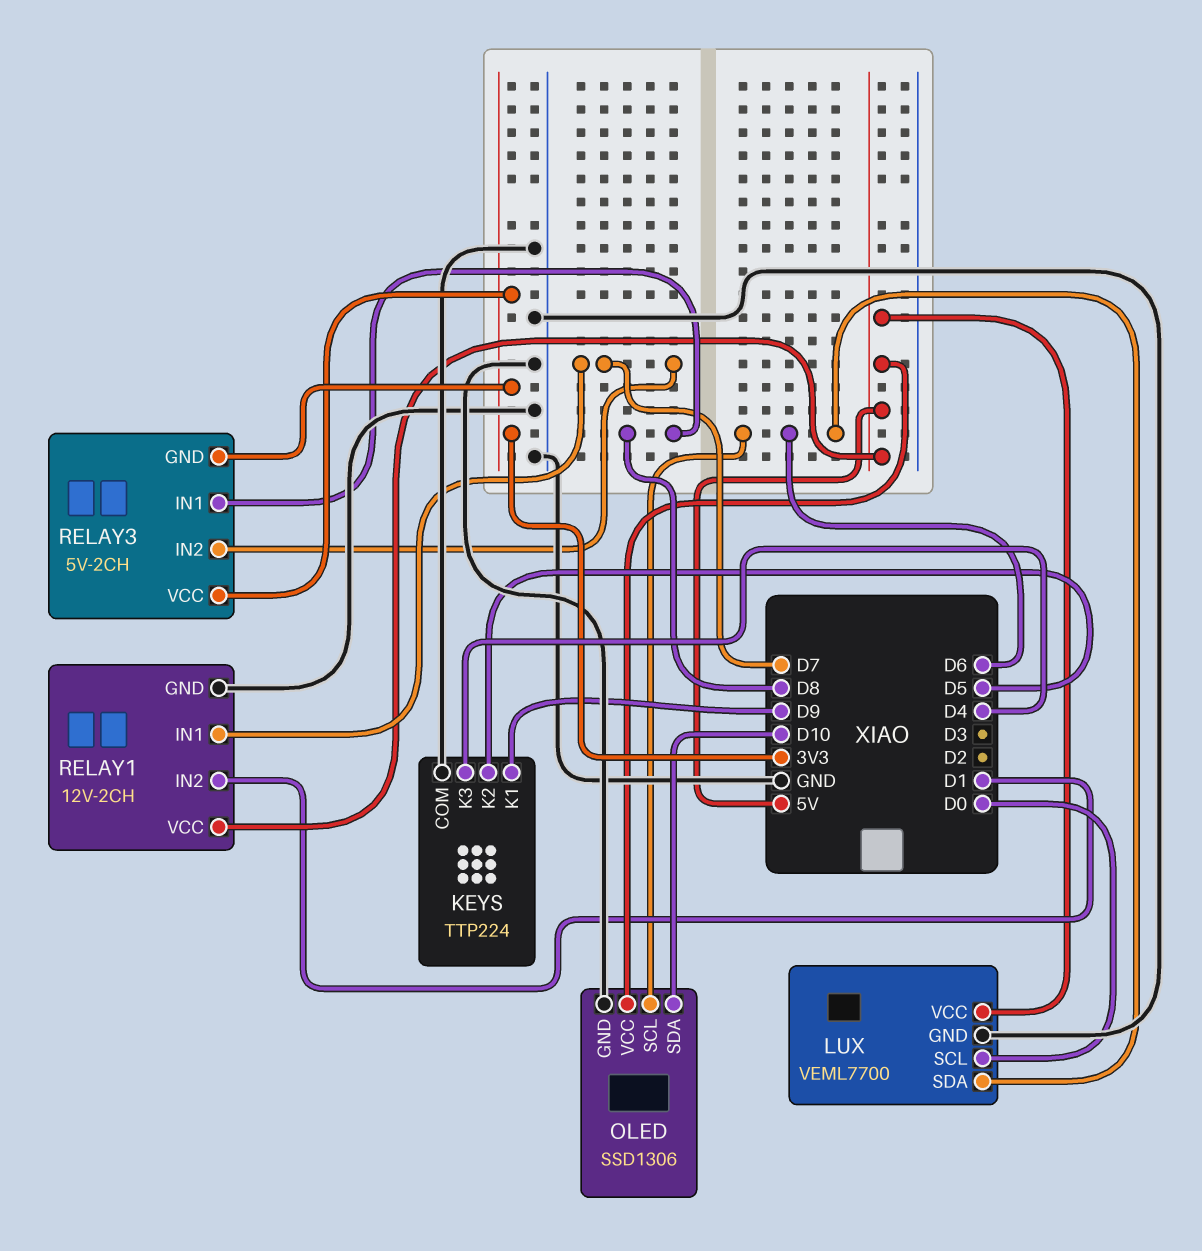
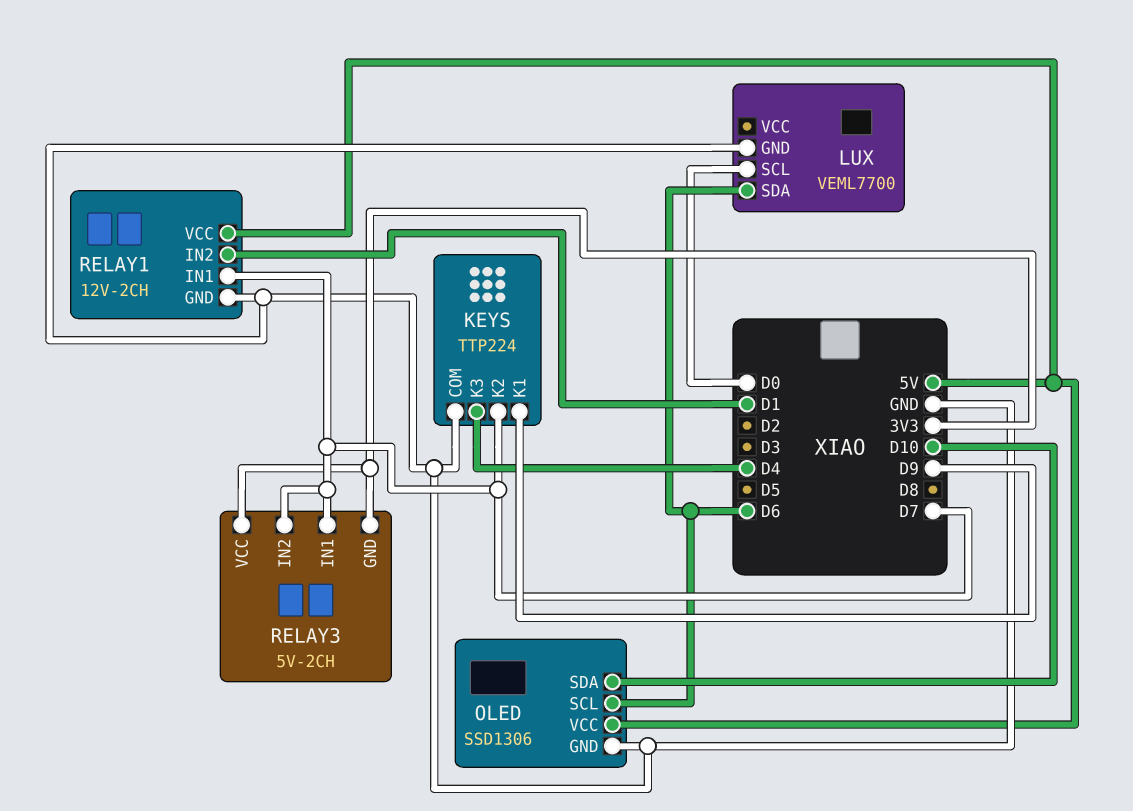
KEYS pin K2: D5 -> D7
LUX pin VCC: 5V -> none
RELAY3 pin IN1: D8 -> D7

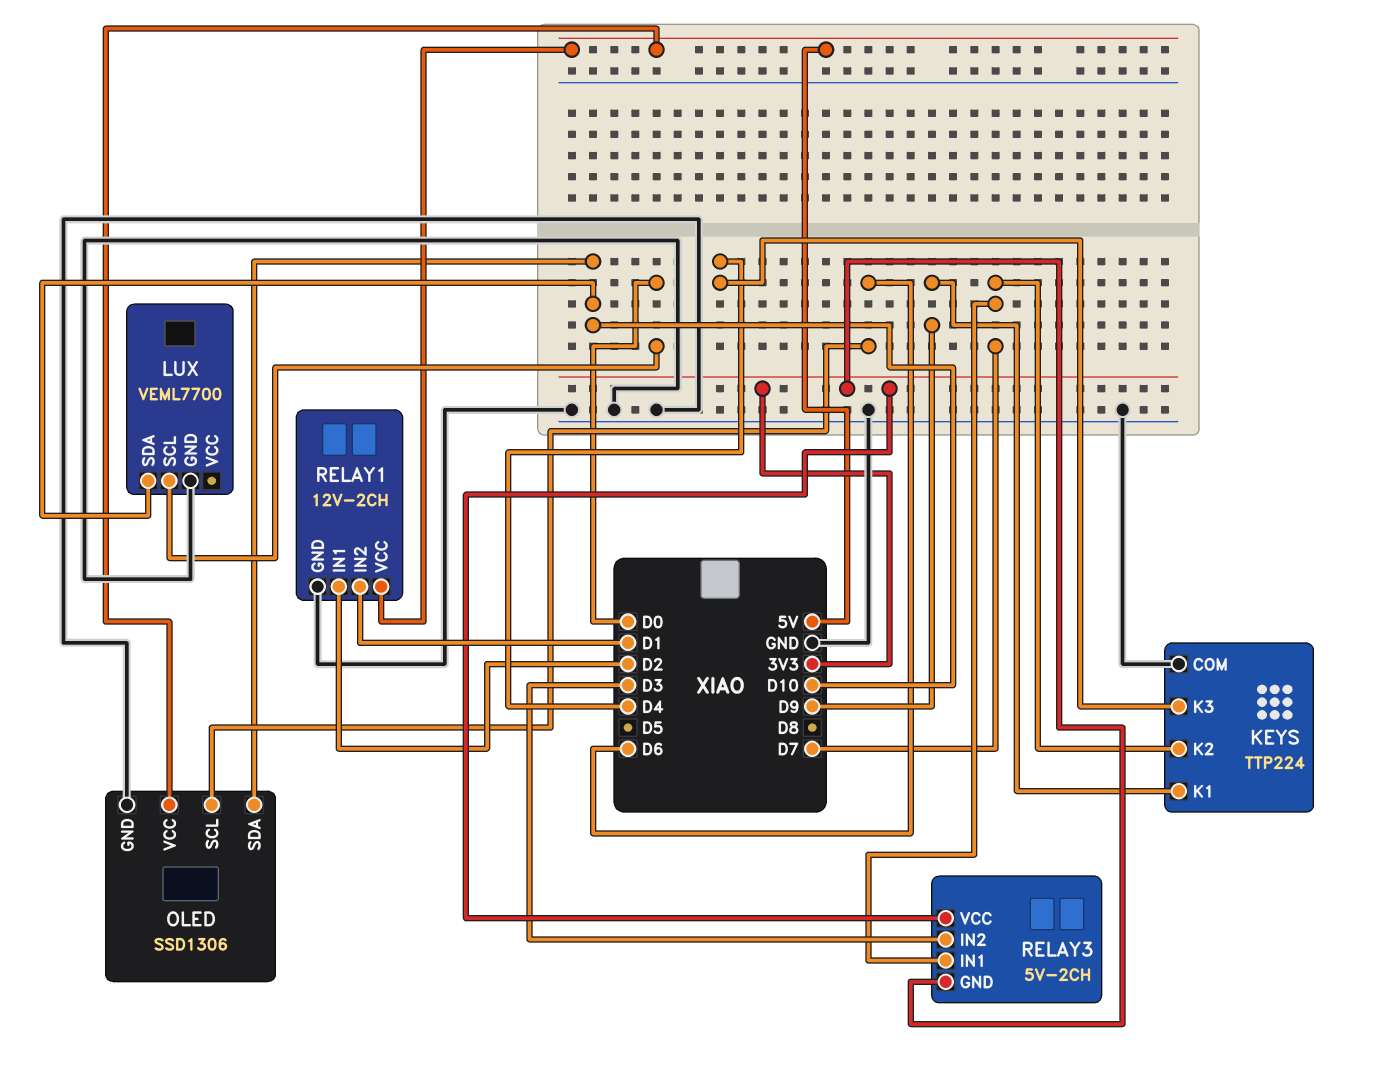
LUX pin SDA: D6 -> D10
RELAY1 pin IN1: D7 -> D2
RELAY3 pin IN2: D7 -> D3

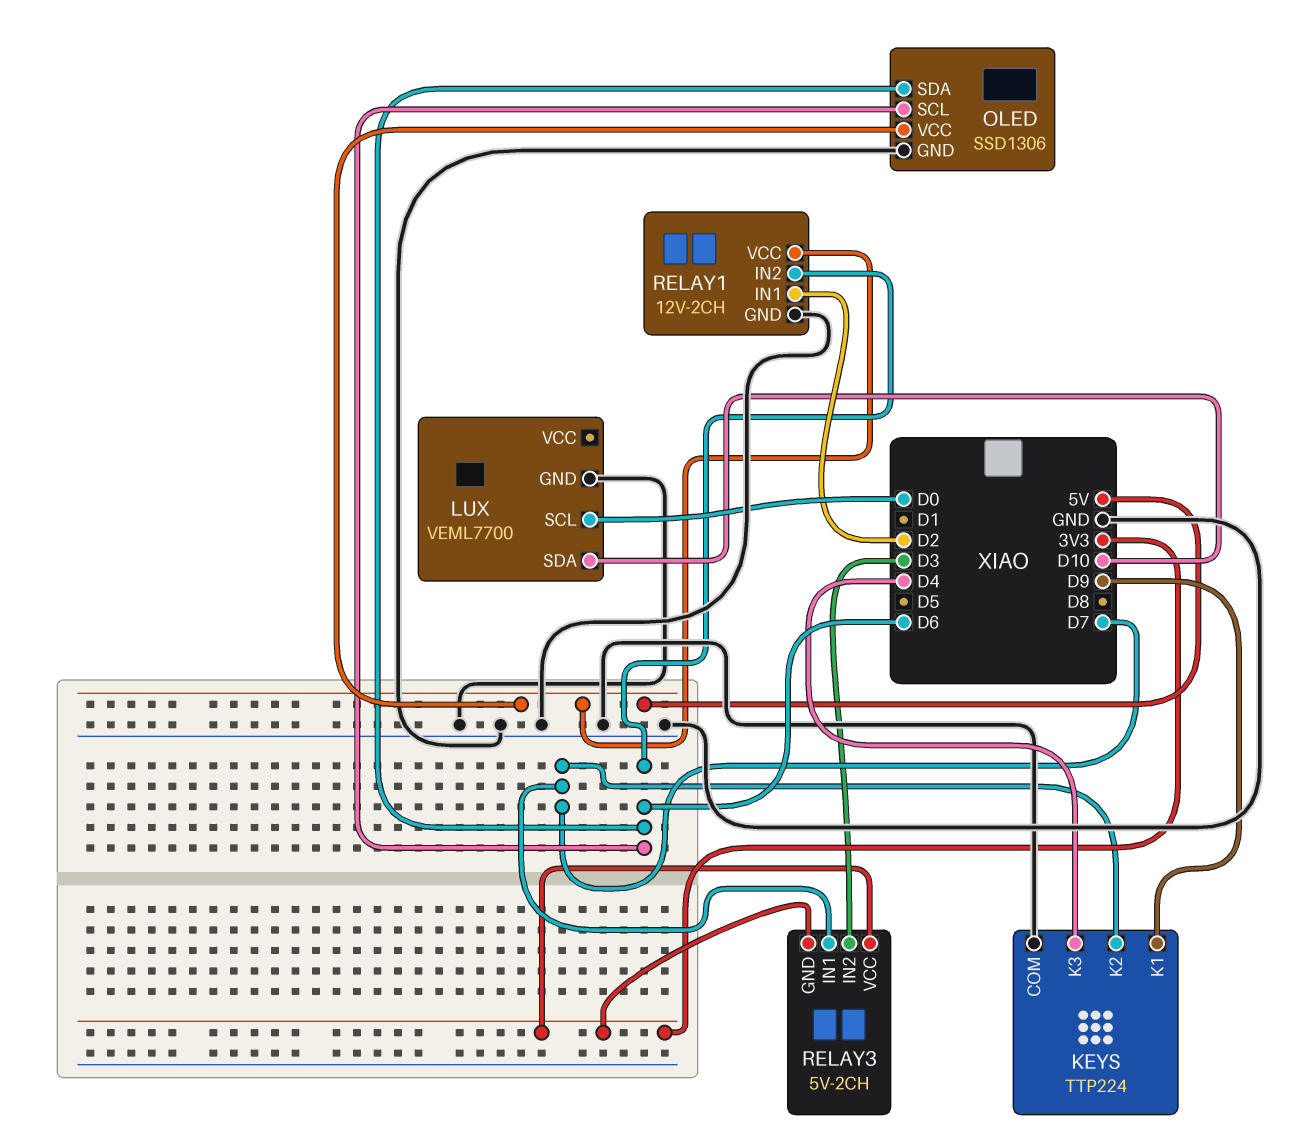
OLED pin SDA: D10 -> D6
RELAY1 pin IN2: D1 -> D6

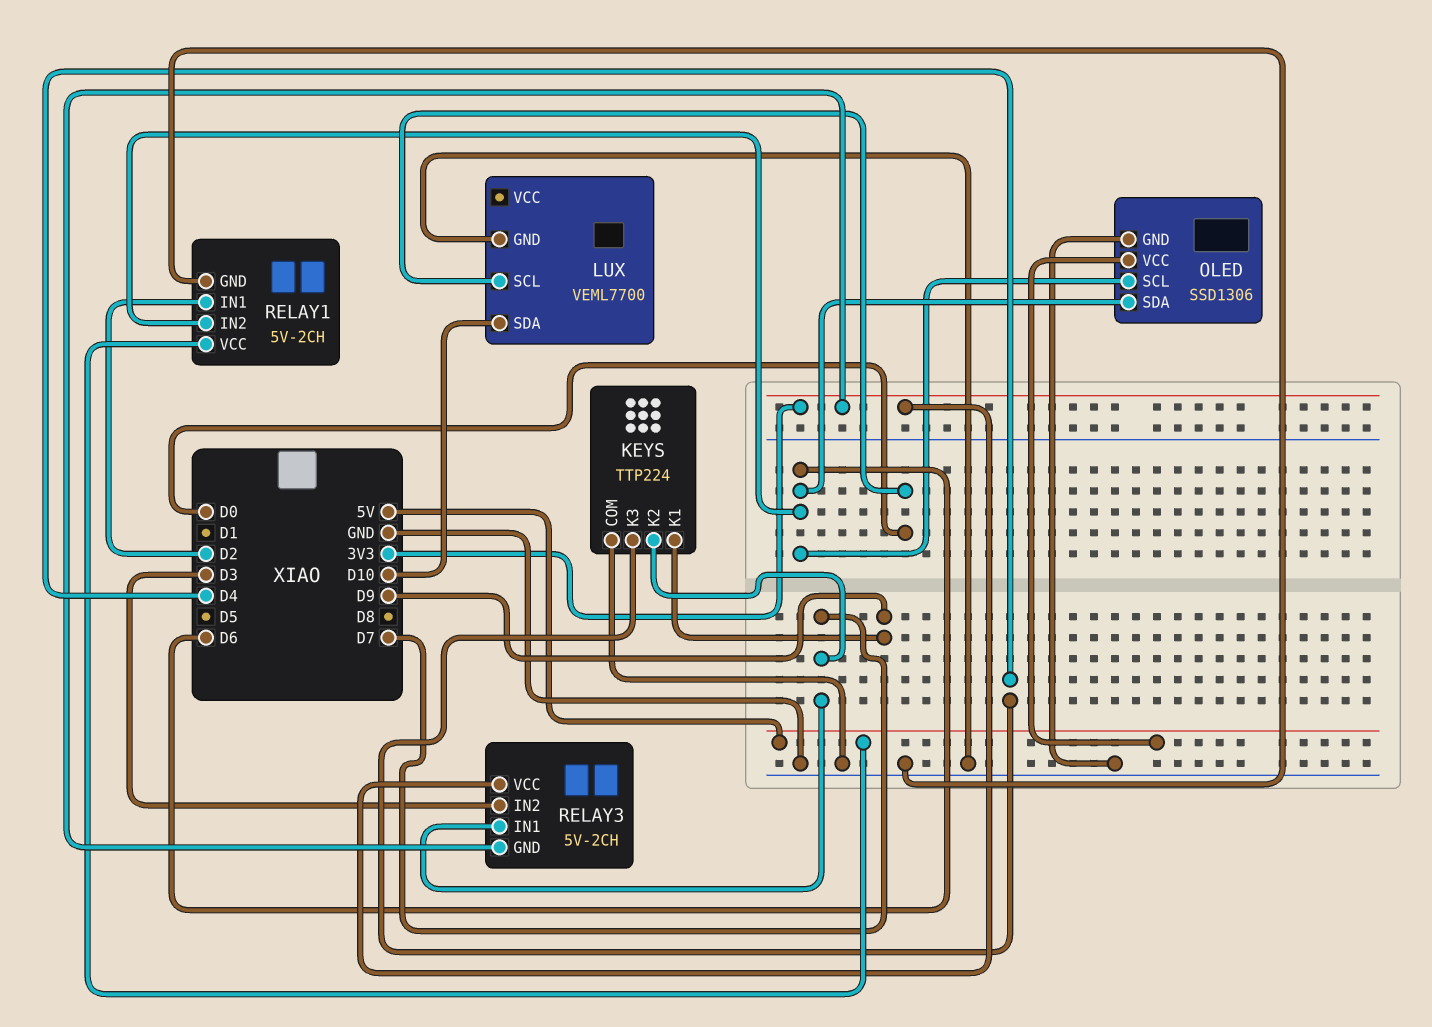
RELAY1: 12V-2CH -> 5V-2CH

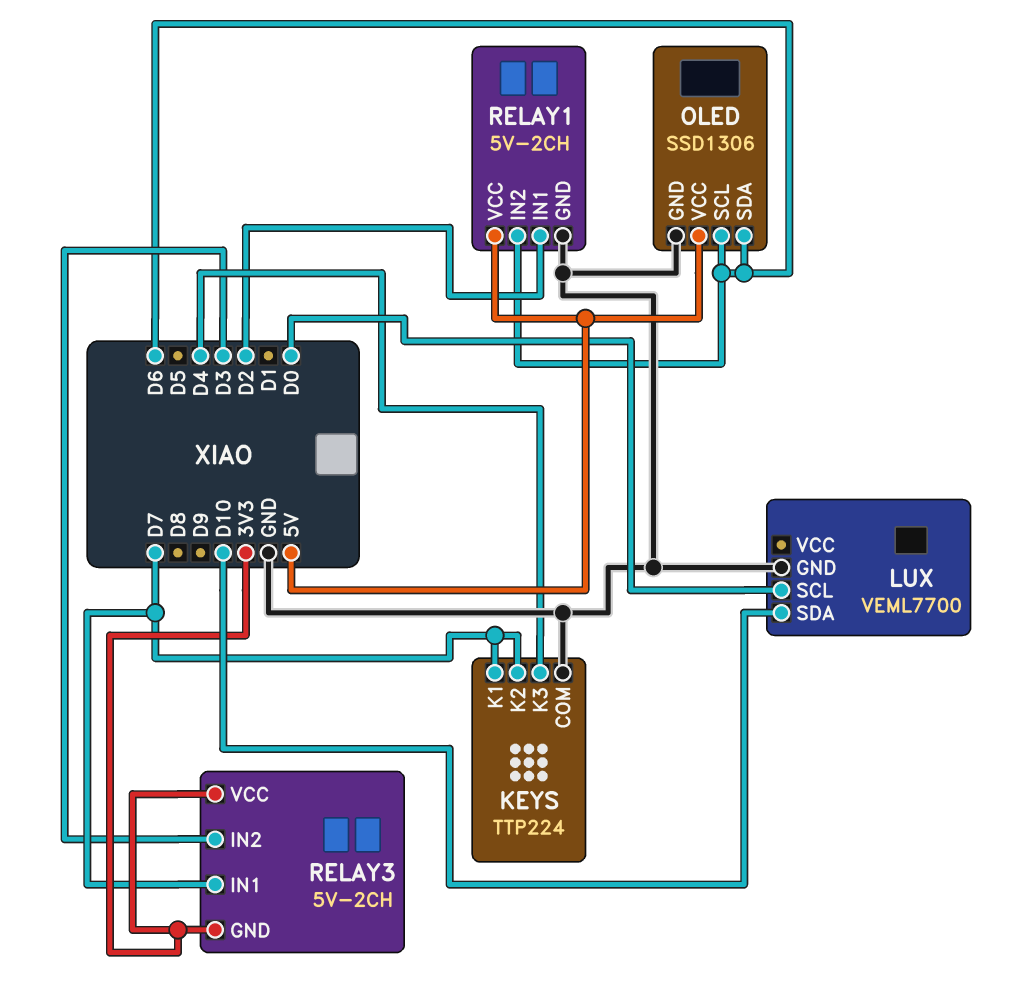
KEYS pin K1: D9 -> D7

